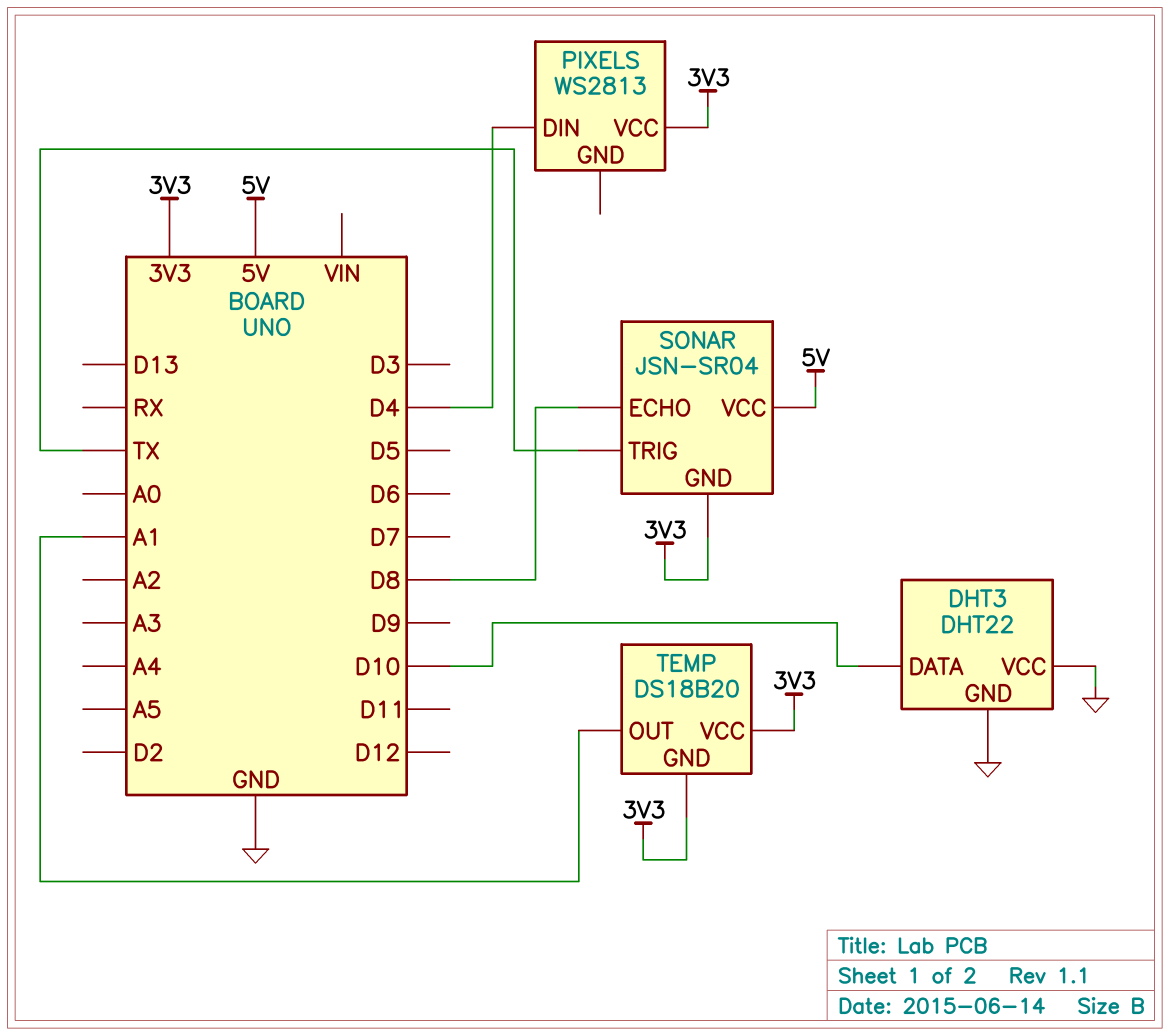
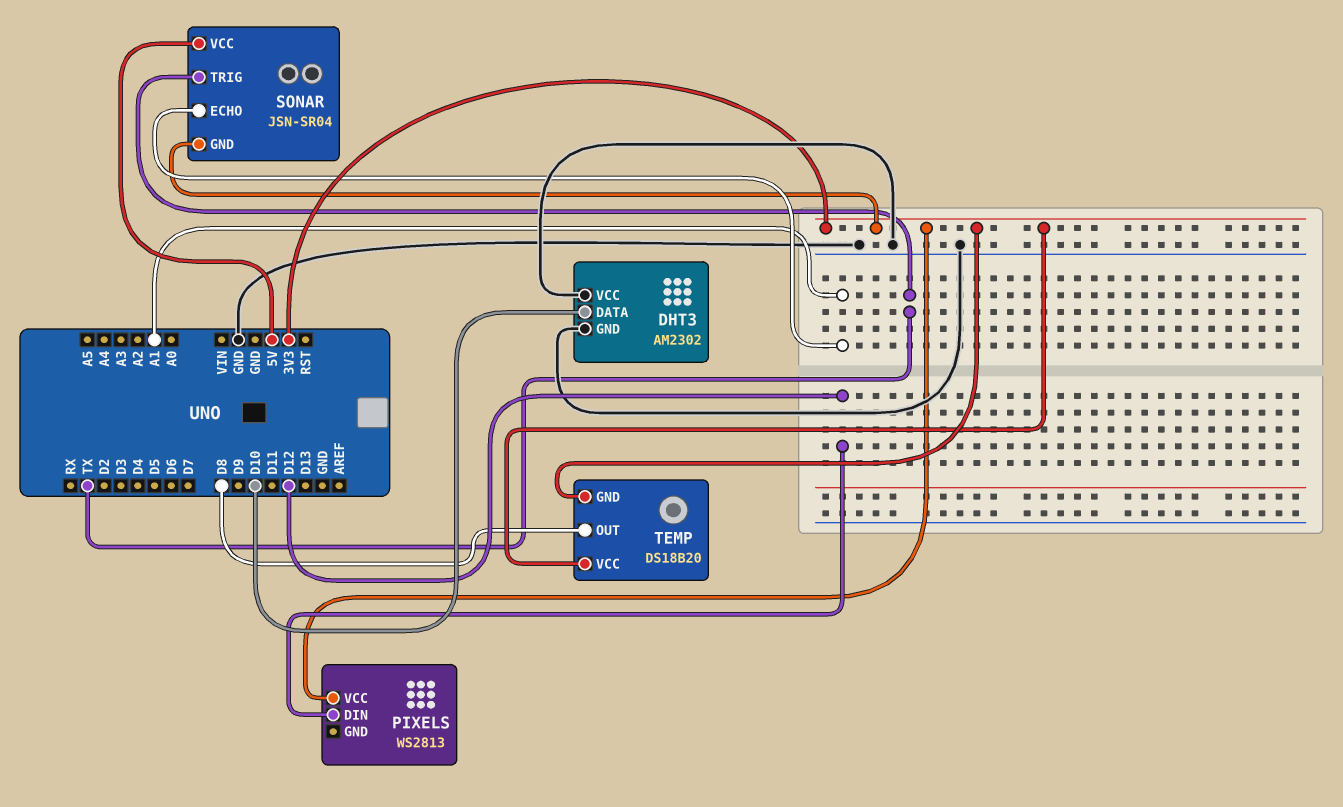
DHT3: DHT22 -> AM2302
PIXELS pin DIN: D4 -> D12
SONAR pin ECHO: D8 -> A1
TEMP pin OUT: A1 -> D8

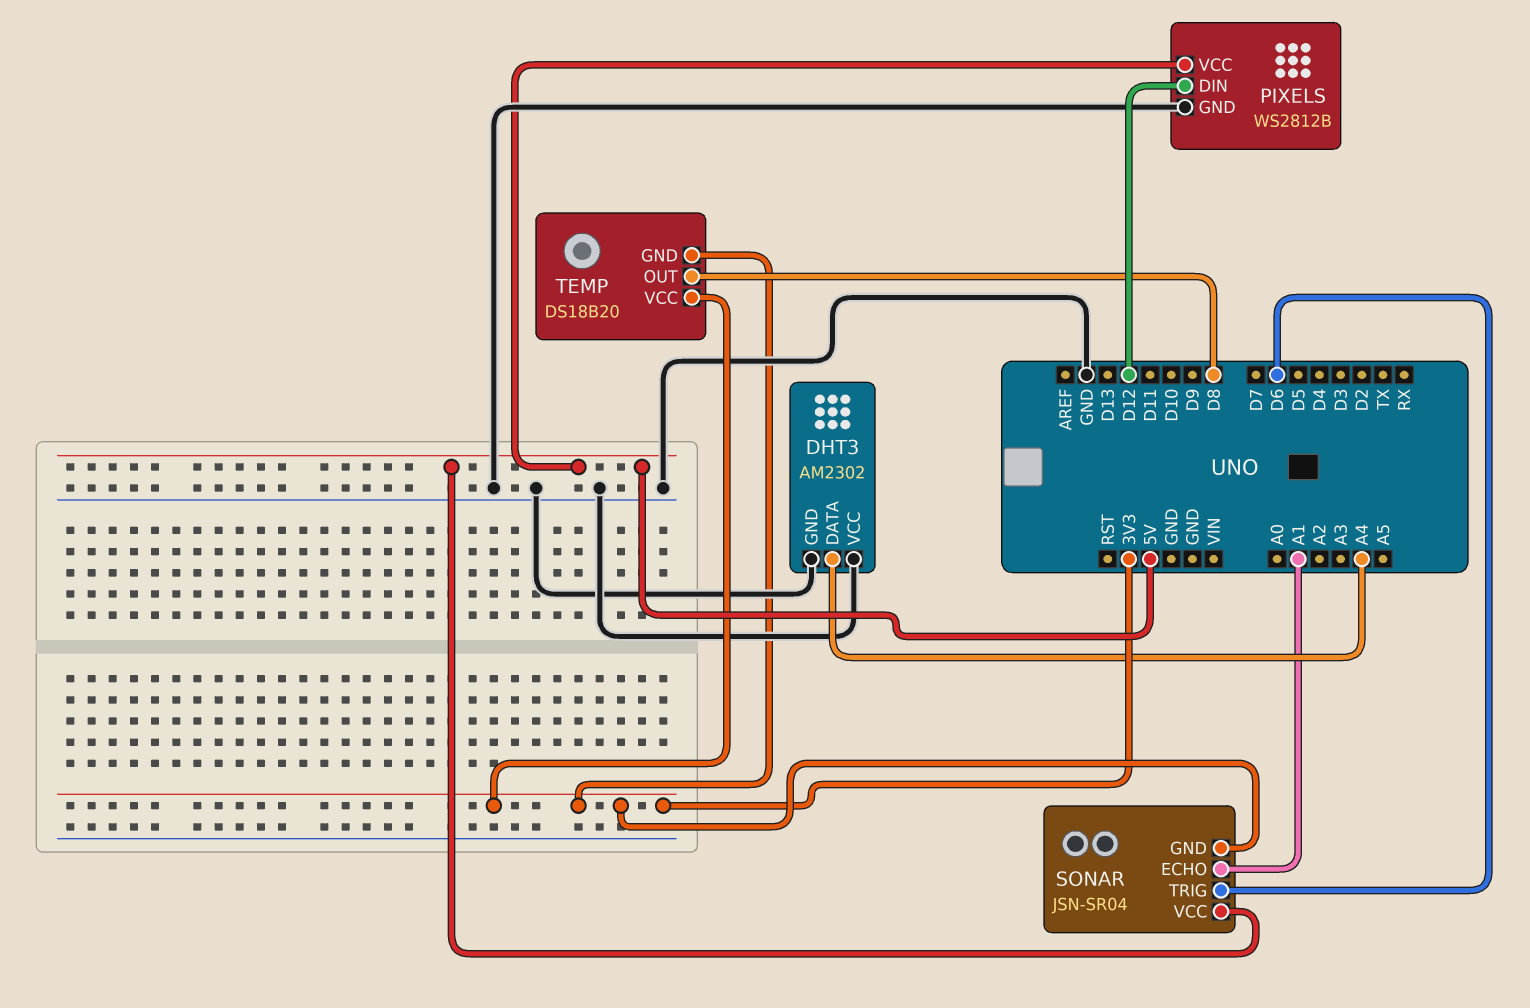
DHT3 pin DATA: D10 -> A4
PIXELS: WS2813 -> WS2812B
PIXELS pin GND: none -> GND
PIXELS pin VCC: 3V3 -> 5V
SONAR pin TRIG: TX -> D6

